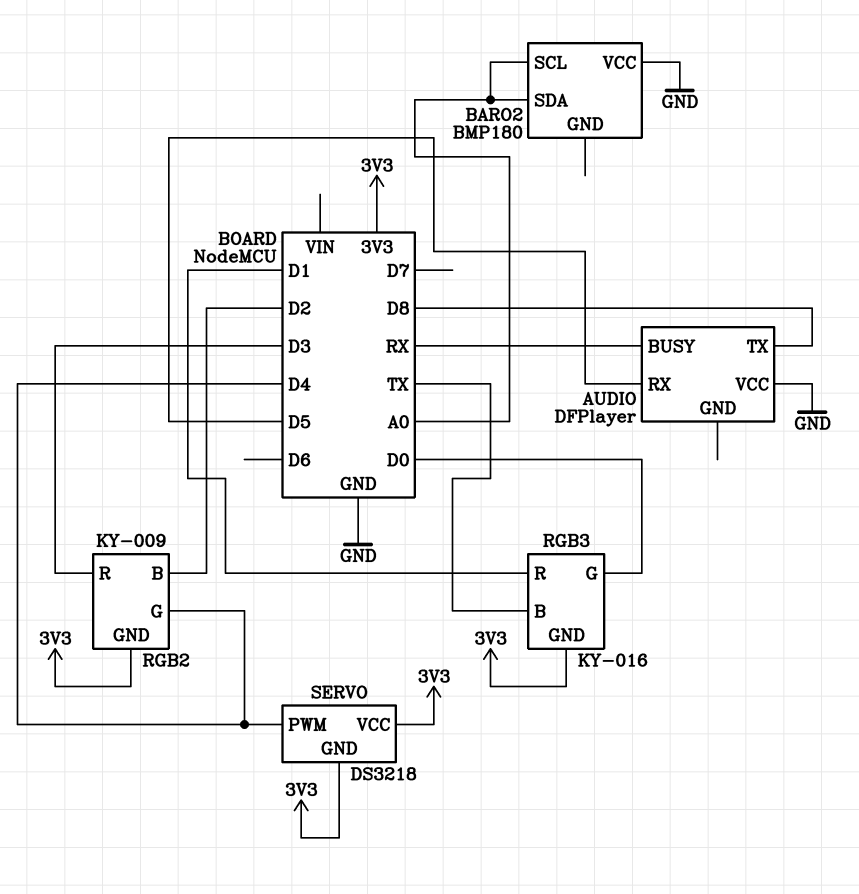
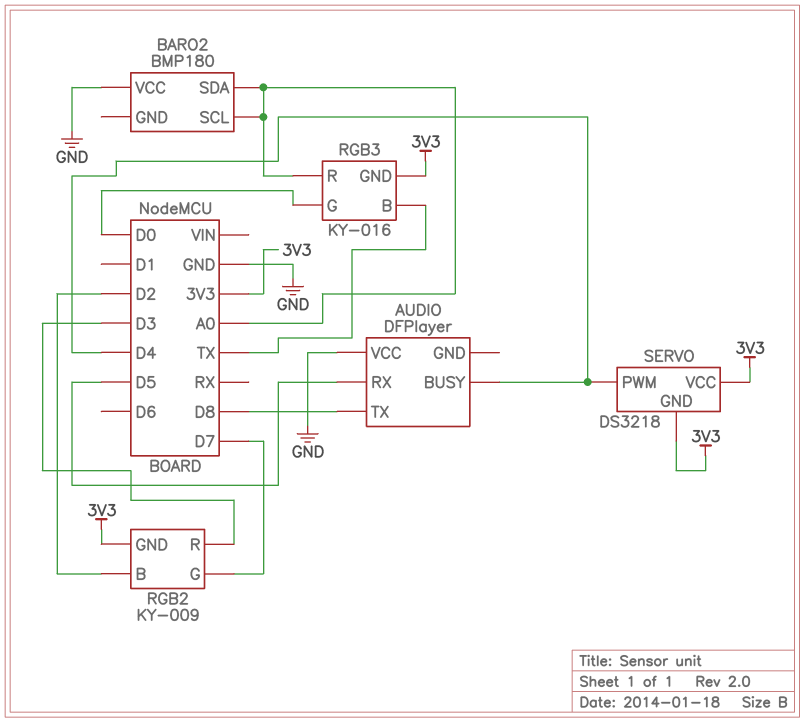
AUDIO pin BUSY: RX -> D4
RGB2 pin G: D4 -> D7
RGB3 pin R: D1 -> A0

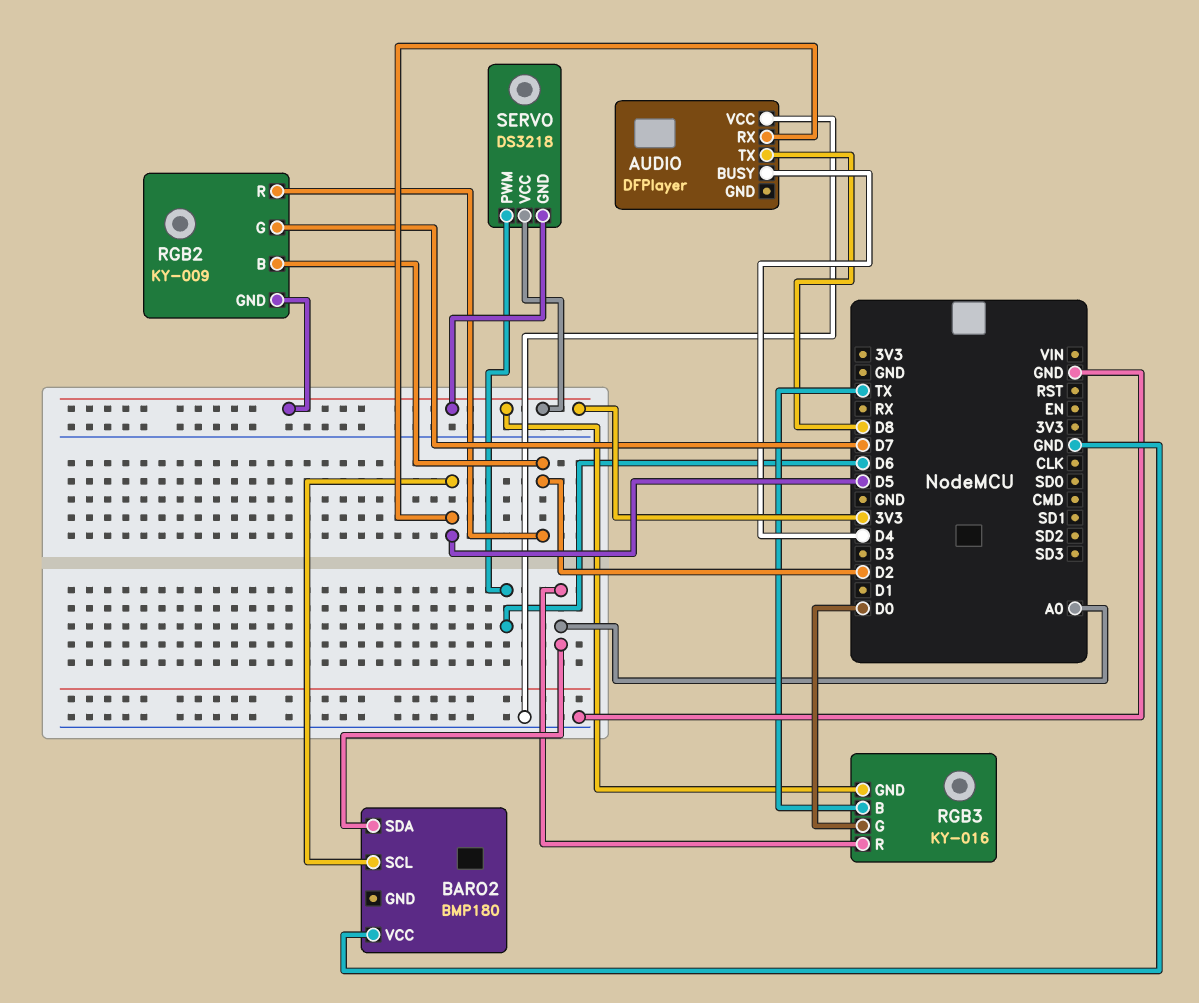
BARO2 pin SCL: A0 -> D5
RGB2 pin R: D3 -> D2
SERVO pin PWM: D4 -> D6

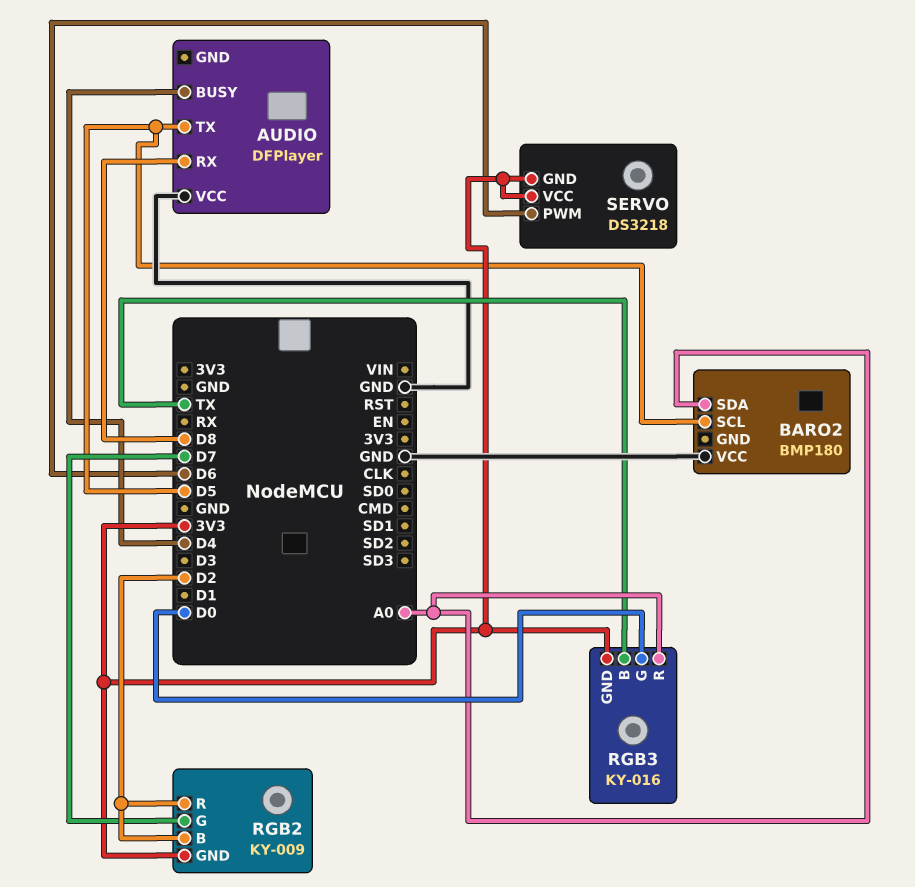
AUDIO pin RX: D5 -> D8
AUDIO pin TX: D8 -> D5

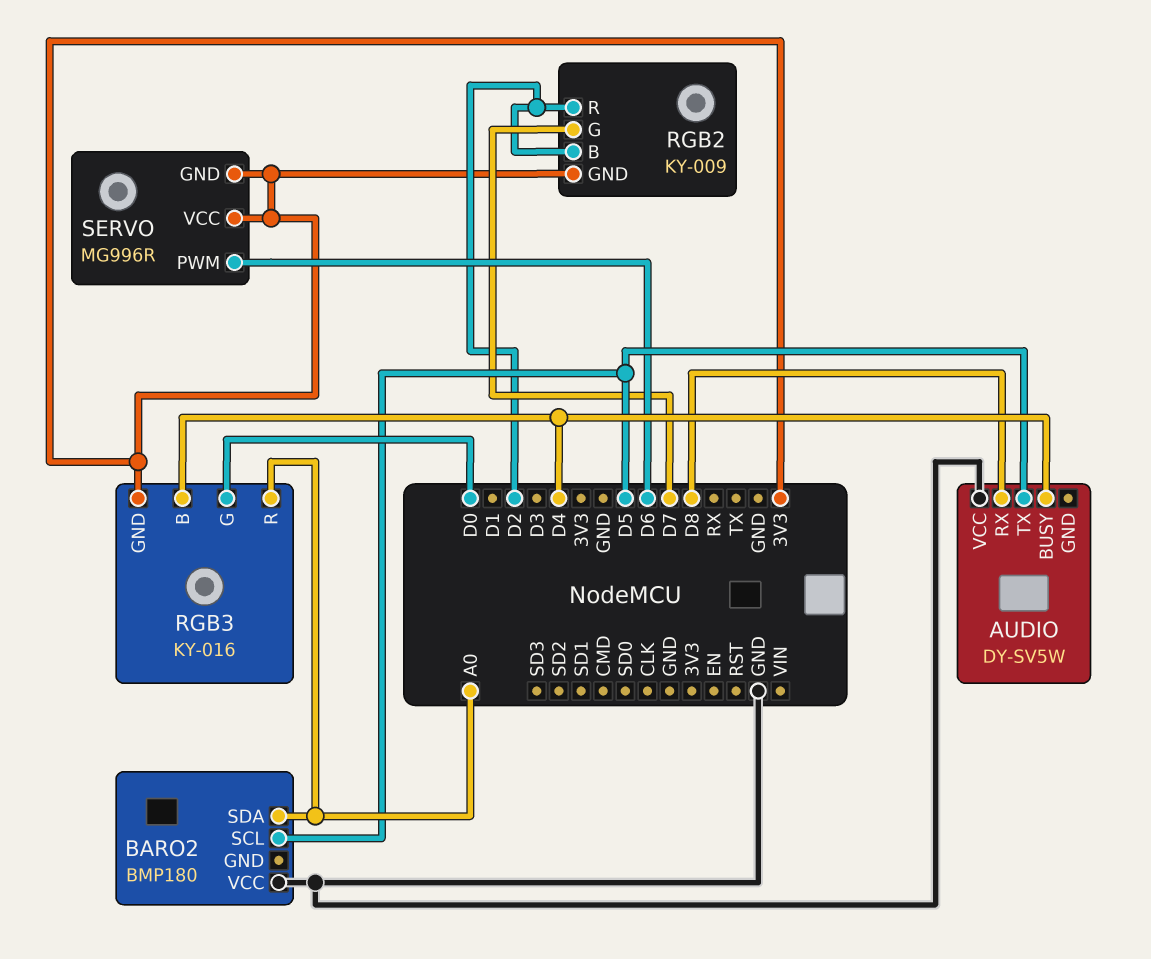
AUDIO: DFPlayer -> DY-SV5W
RGB3 pin B: TX -> D4
SERVO: DS3218 -> MG996R

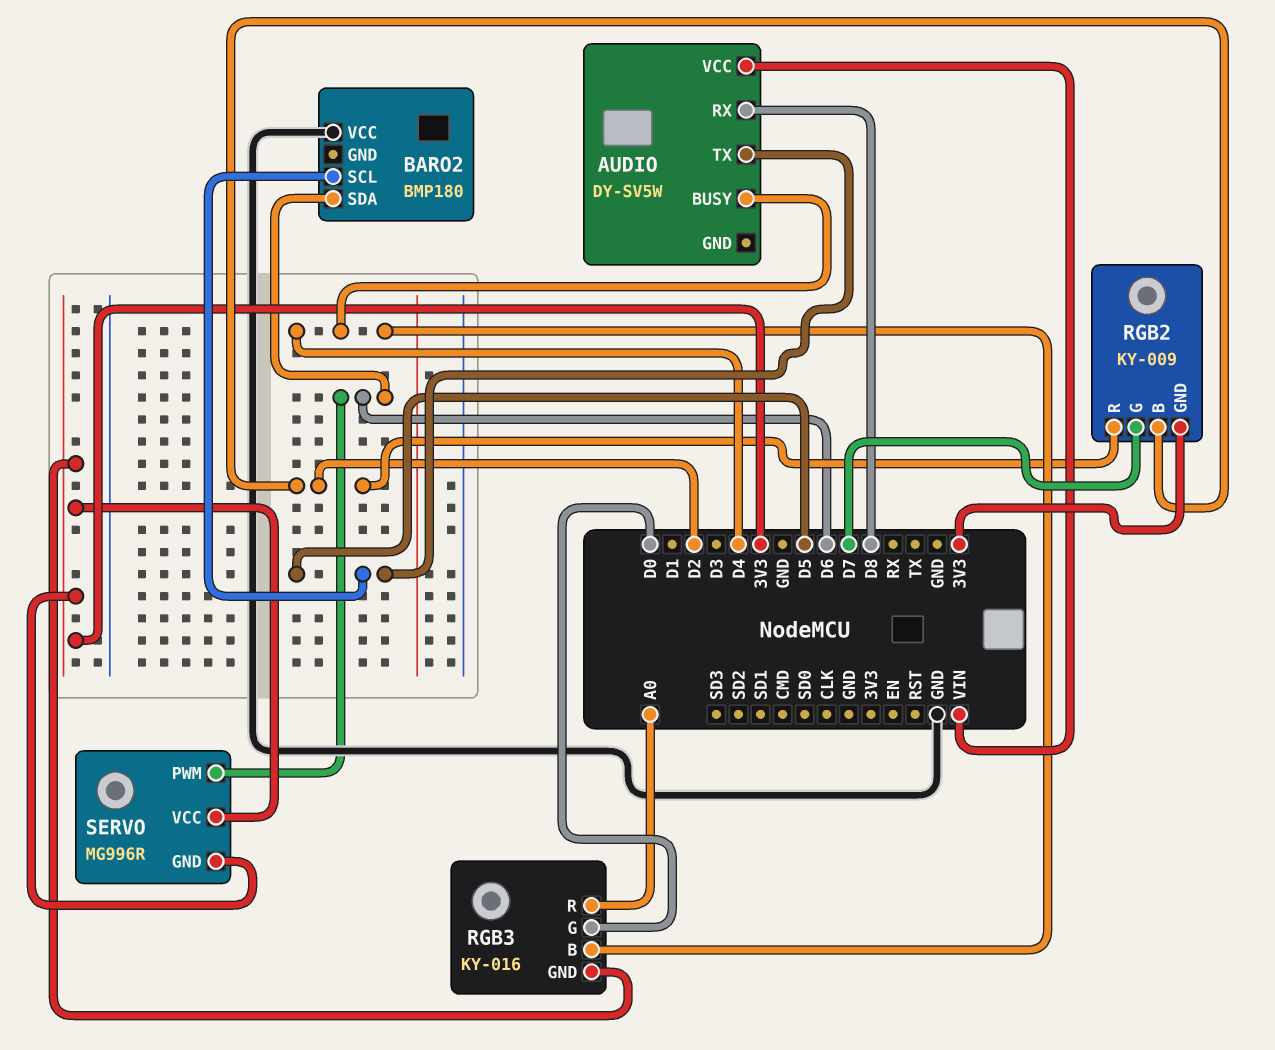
AUDIO pin VCC: GND -> VIN
BARO2 pin SDA: A0 -> D6

